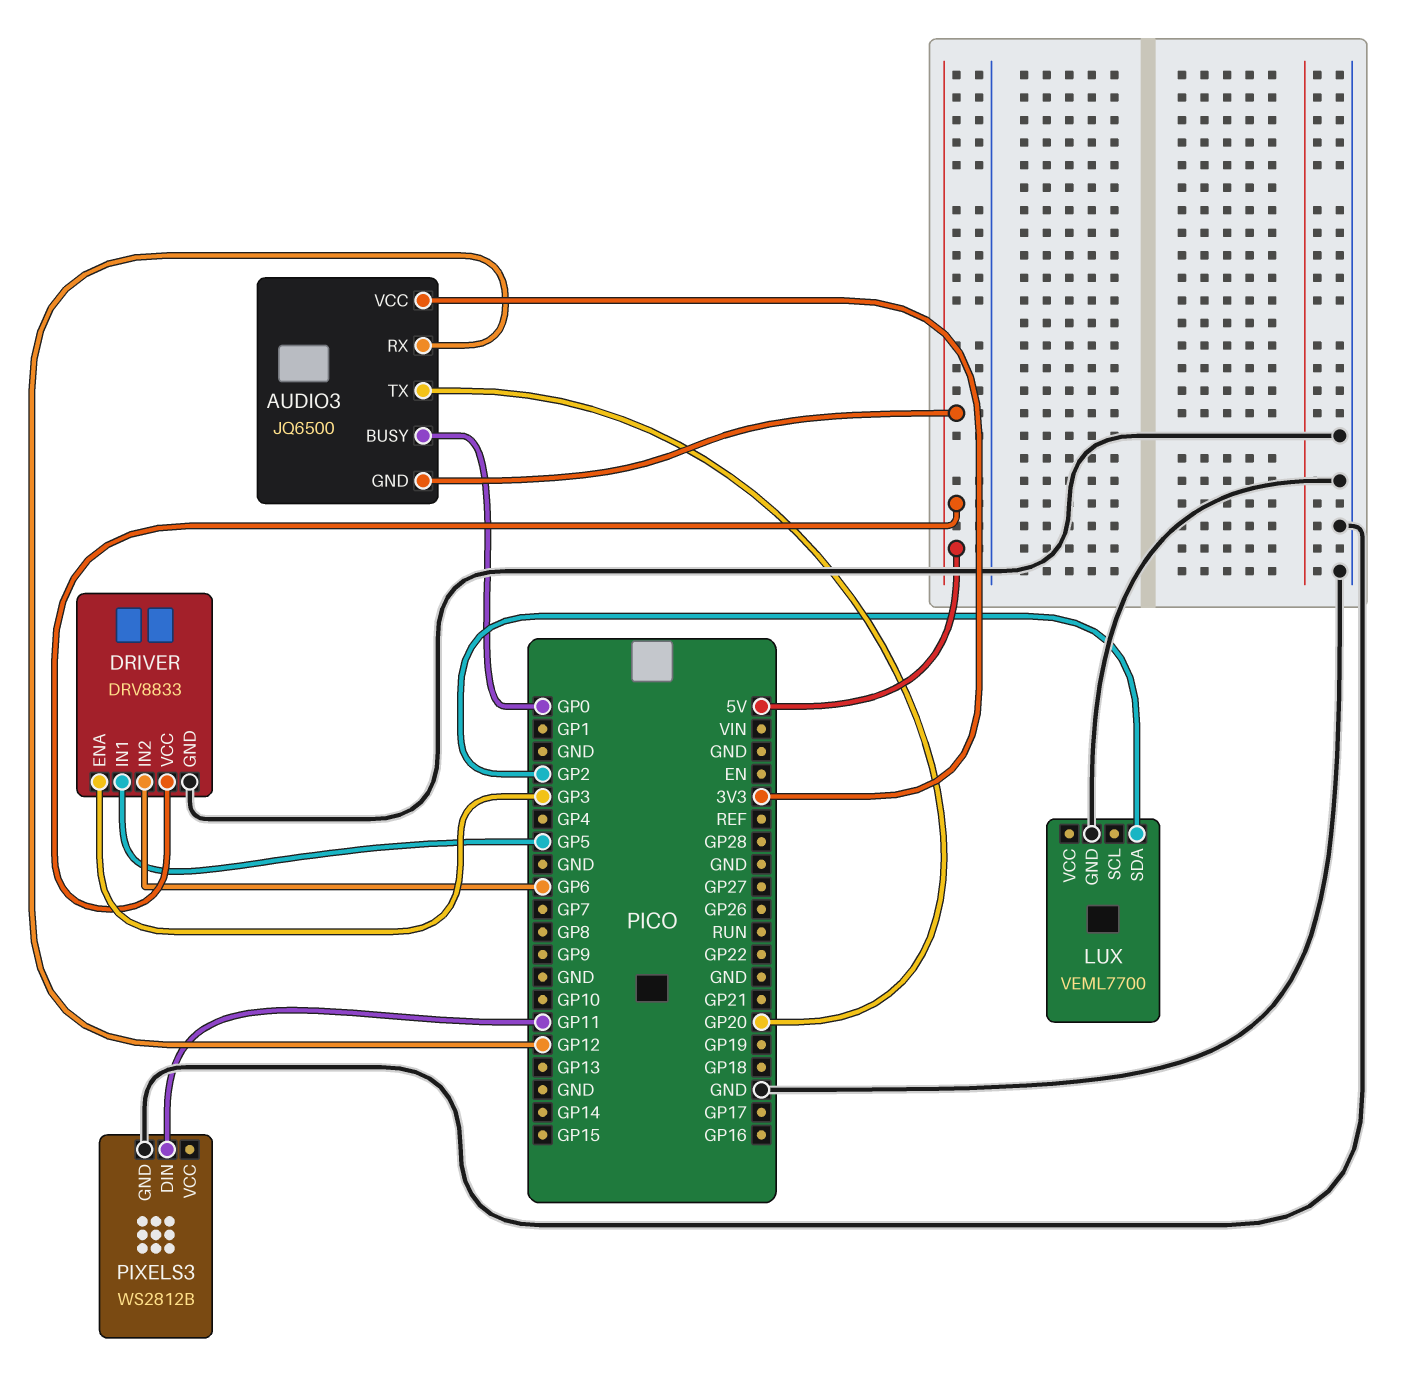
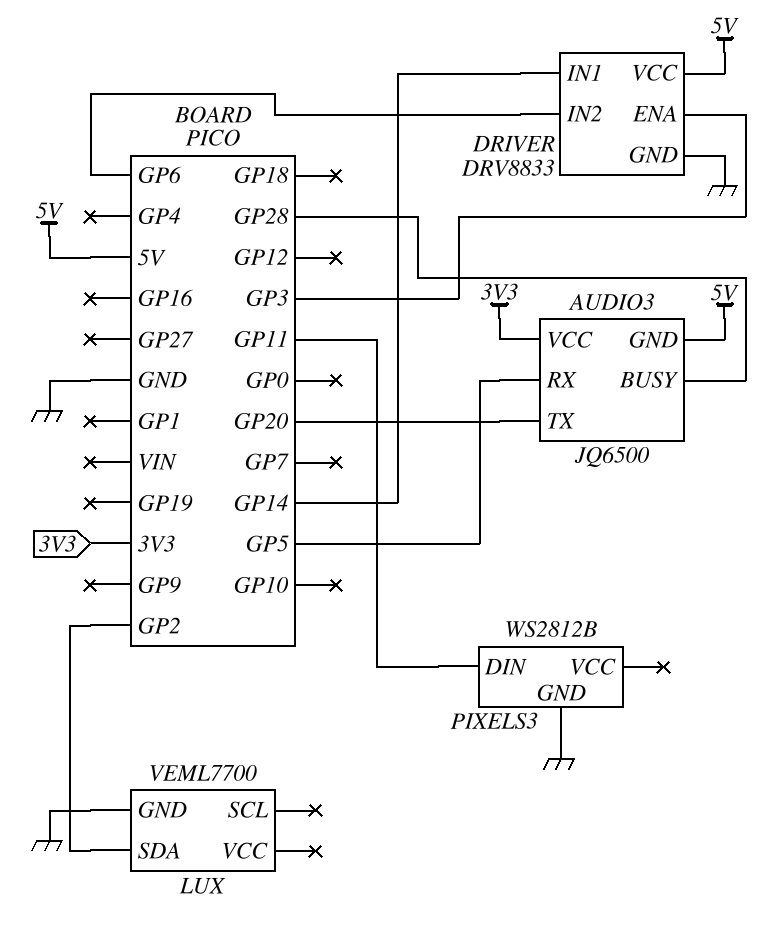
AUDIO3 pin BUSY: GP0 -> GP28
AUDIO3 pin RX: GP12 -> GP5
DRIVER pin IN1: GP5 -> GP14

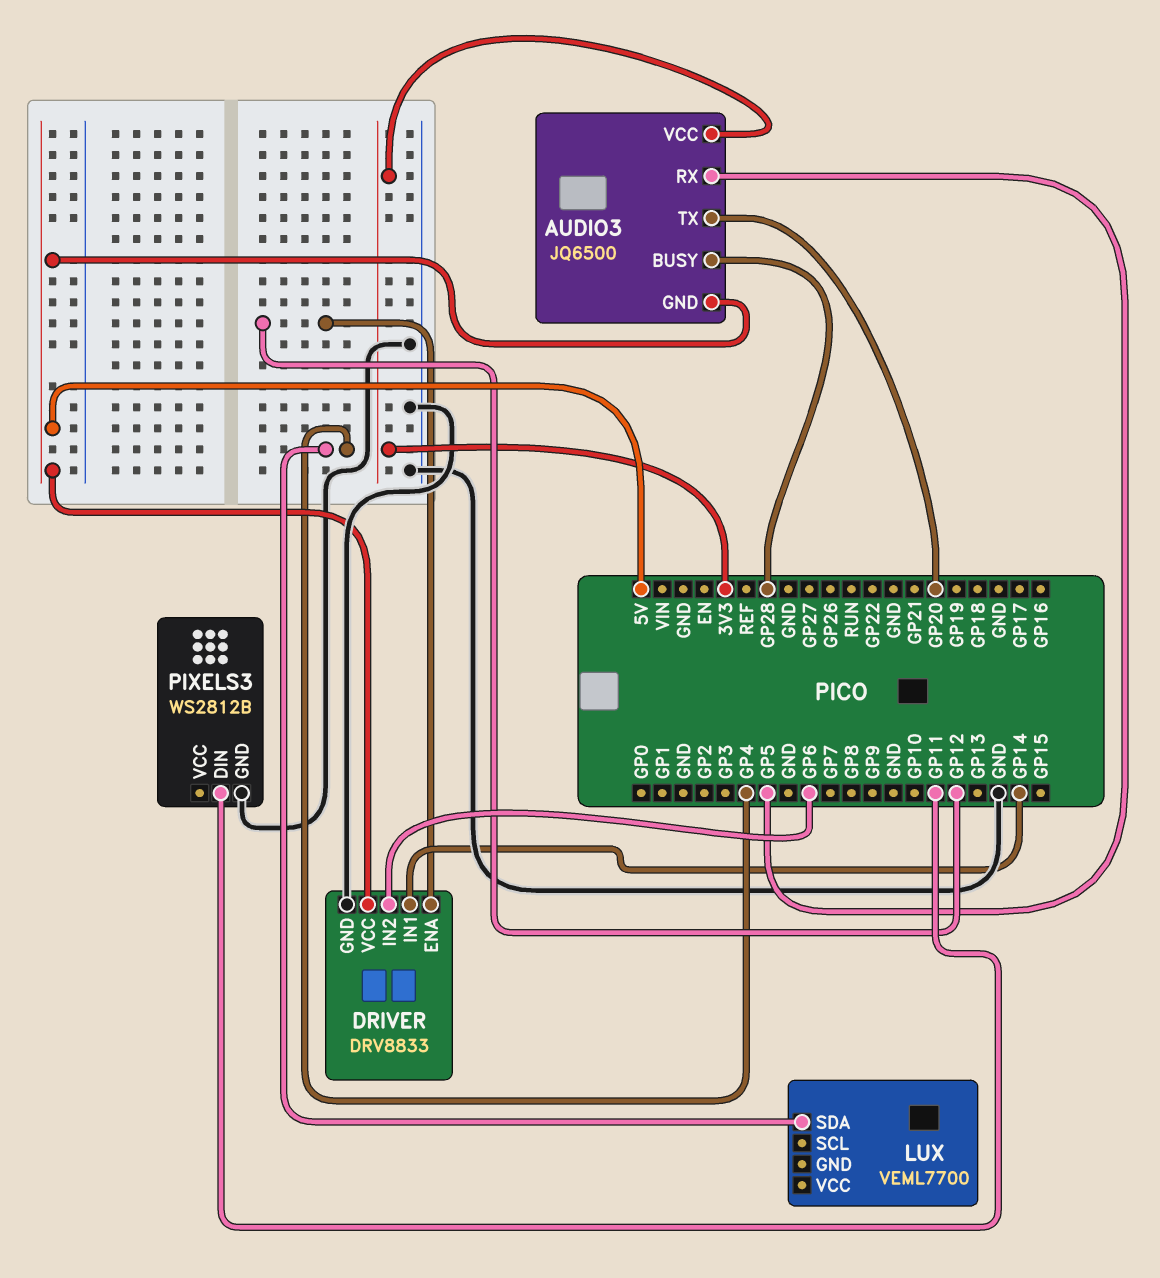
DRIVER pin ENA: GP3 -> GP12
LUX pin GND: GND -> none
LUX pin SDA: GP2 -> GP4

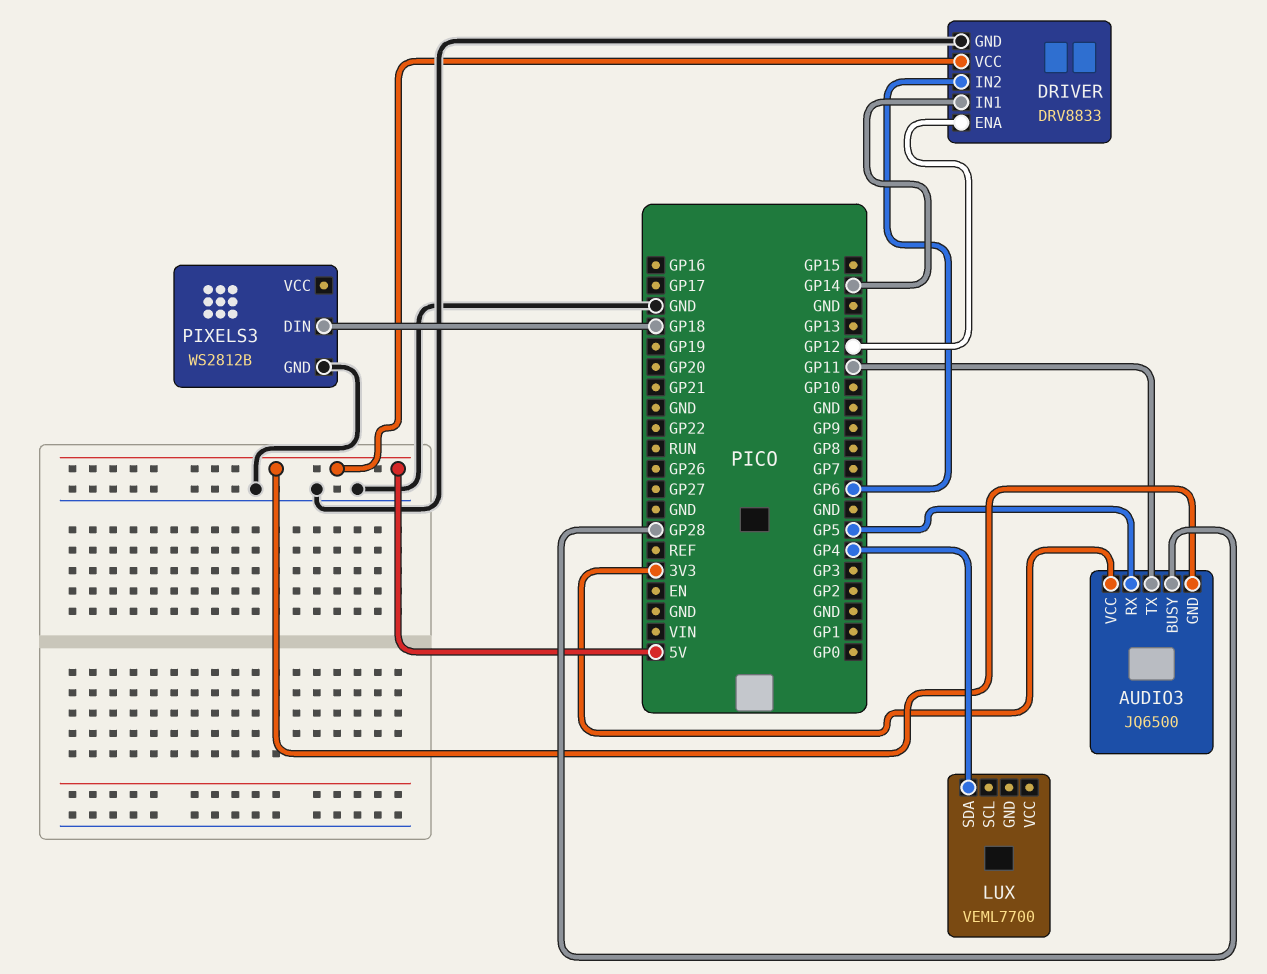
AUDIO3 pin TX: GP20 -> GP11
PIXELS3 pin DIN: GP11 -> GP18

